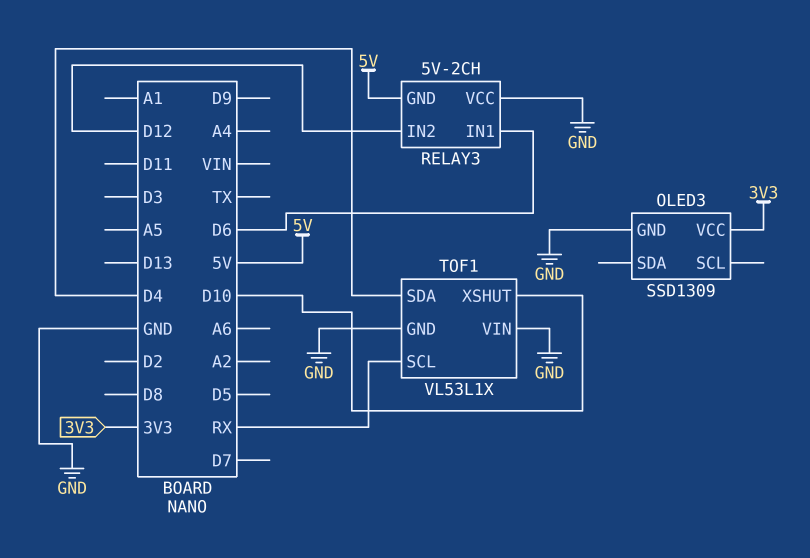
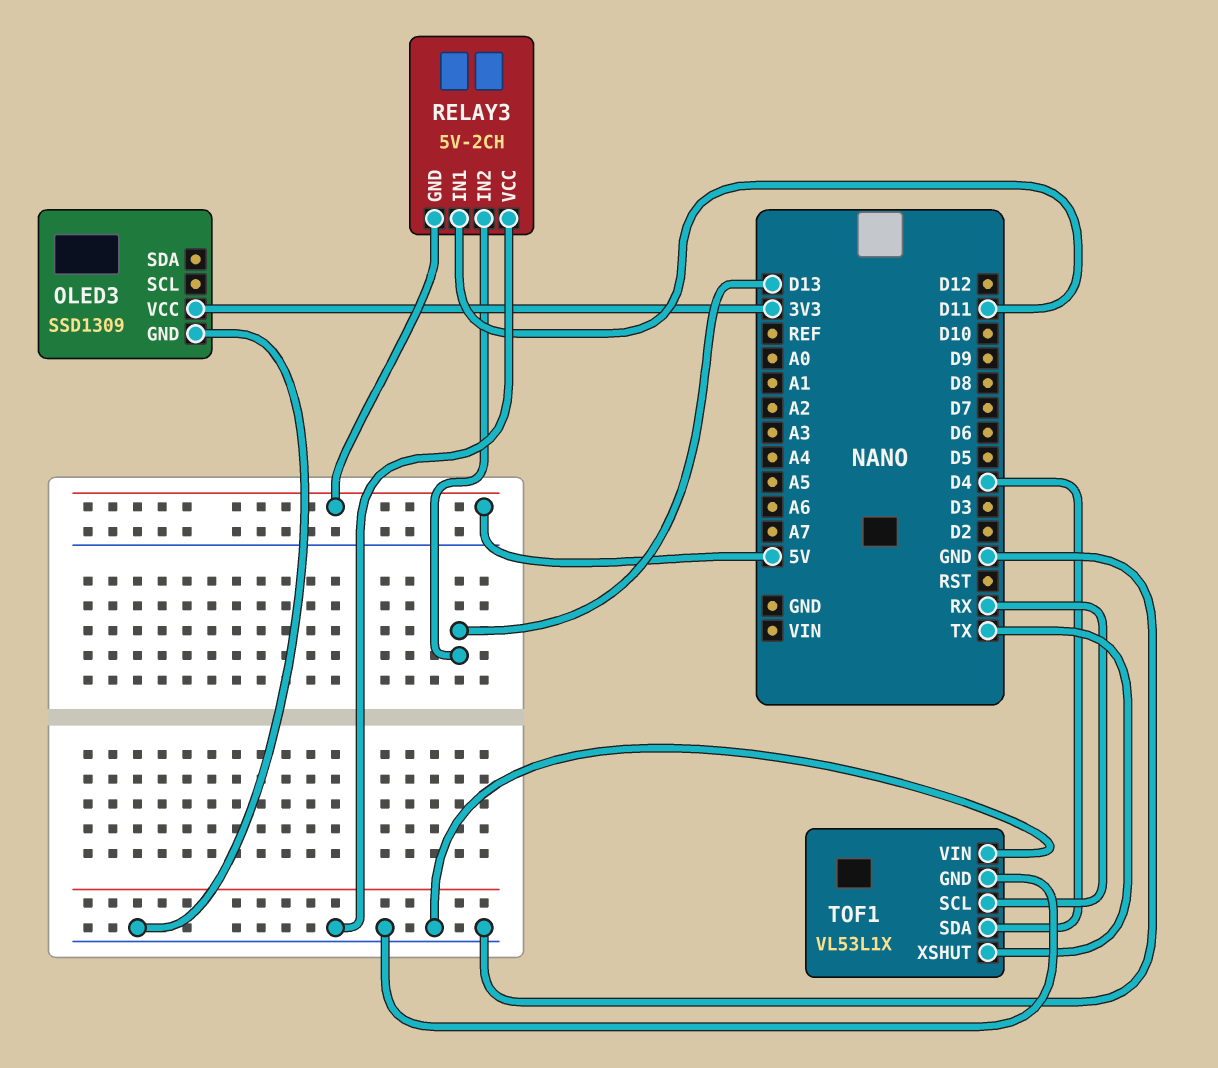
RELAY3 pin IN1: D6 -> D11
RELAY3 pin IN2: D12 -> D13
TOF1 pin XSHUT: D10 -> TX

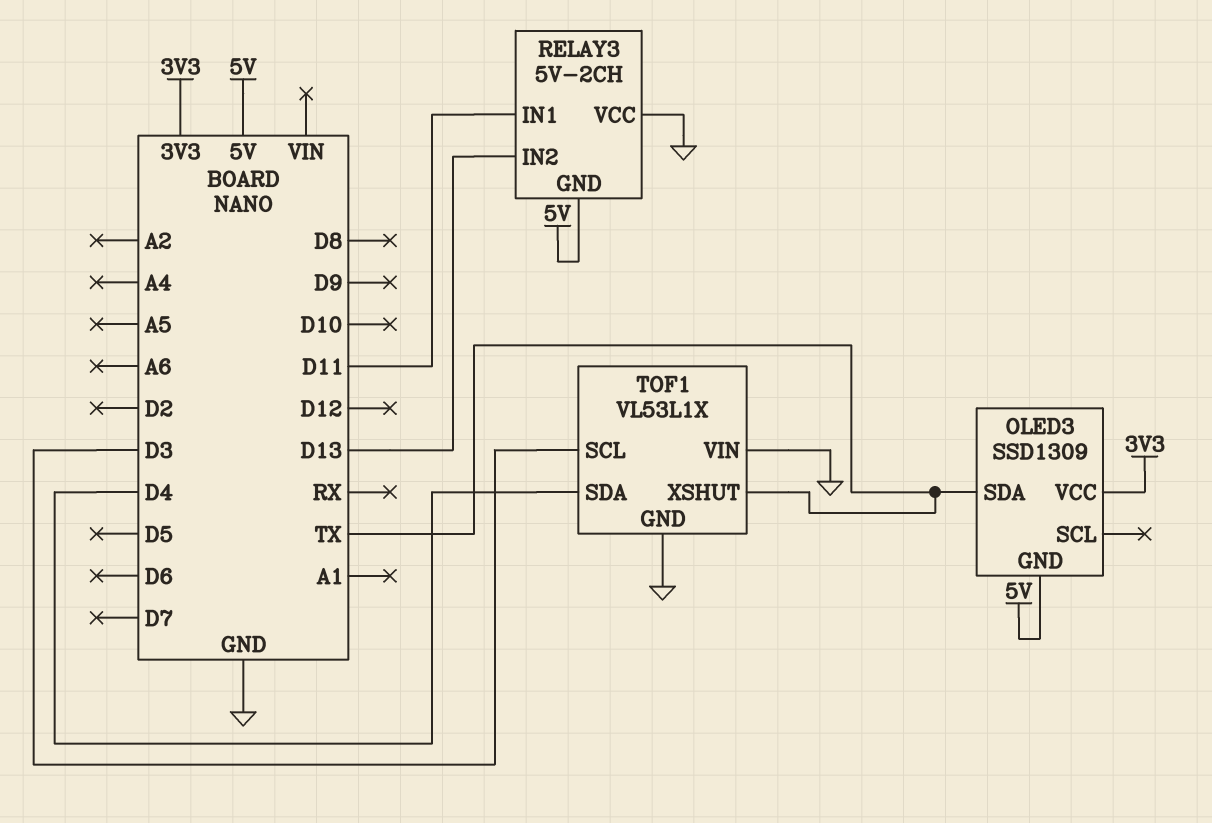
OLED3 pin GND: GND -> 5V
OLED3 pin SDA: none -> TX
TOF1 pin SCL: RX -> D3

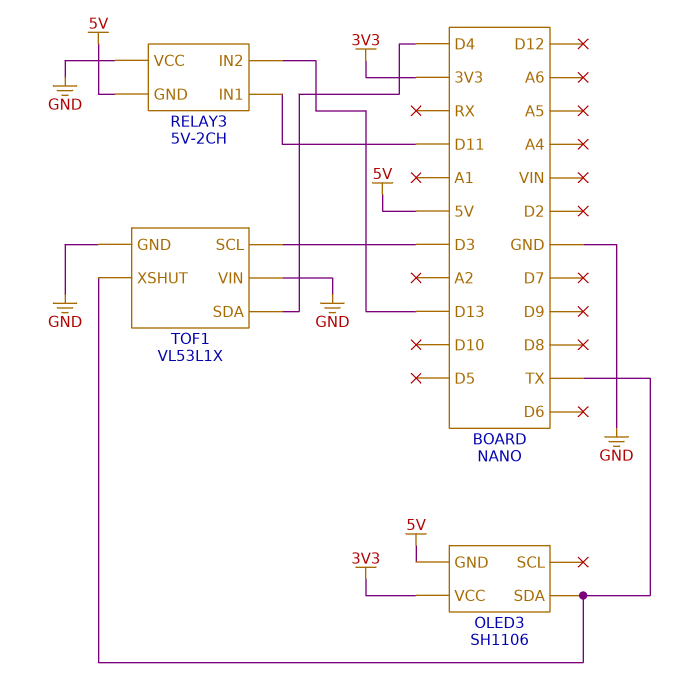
OLED3: SSD1309 -> SH1106

